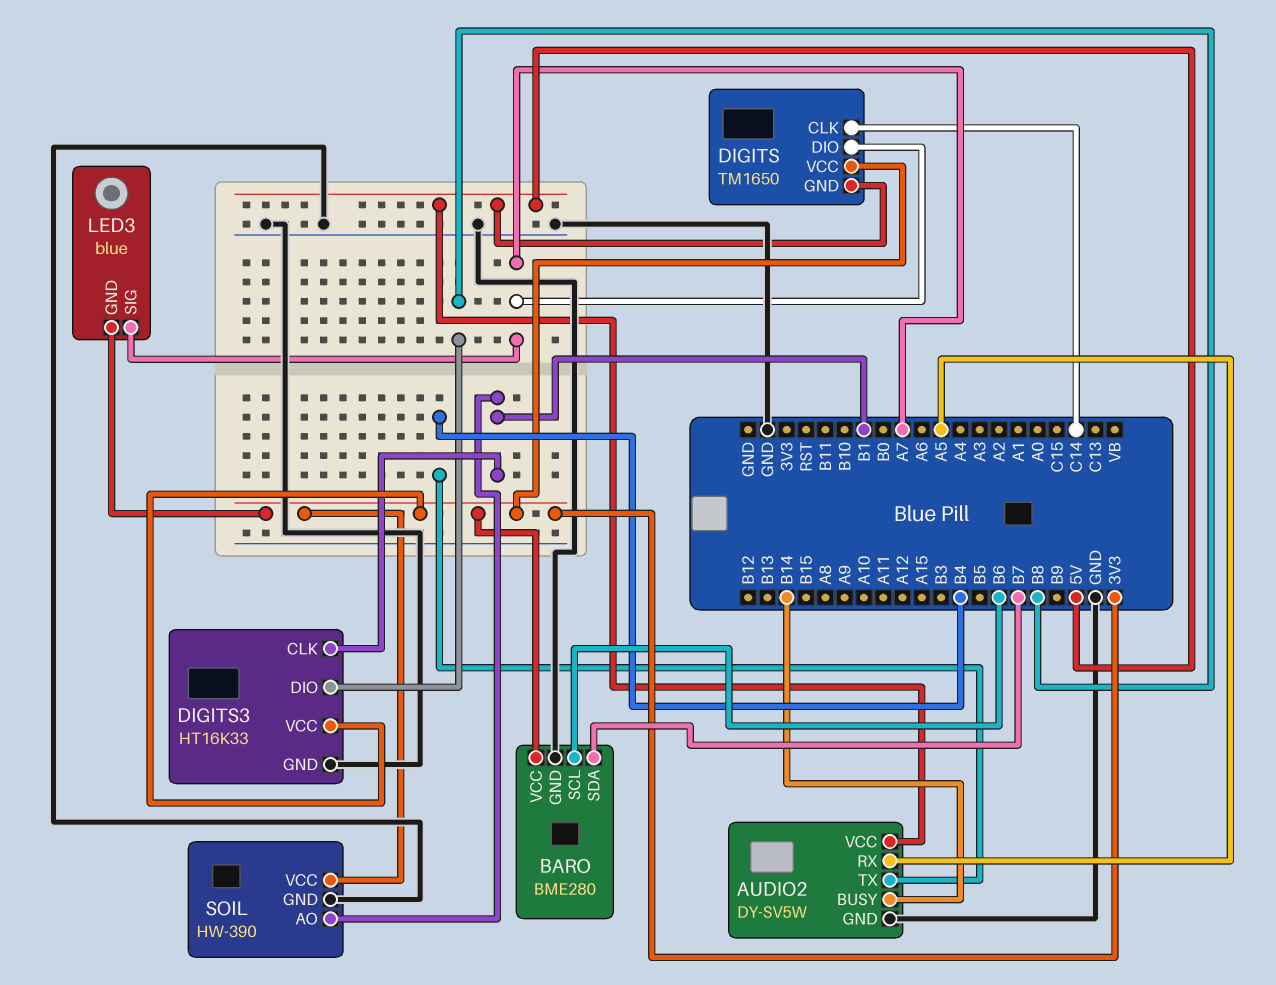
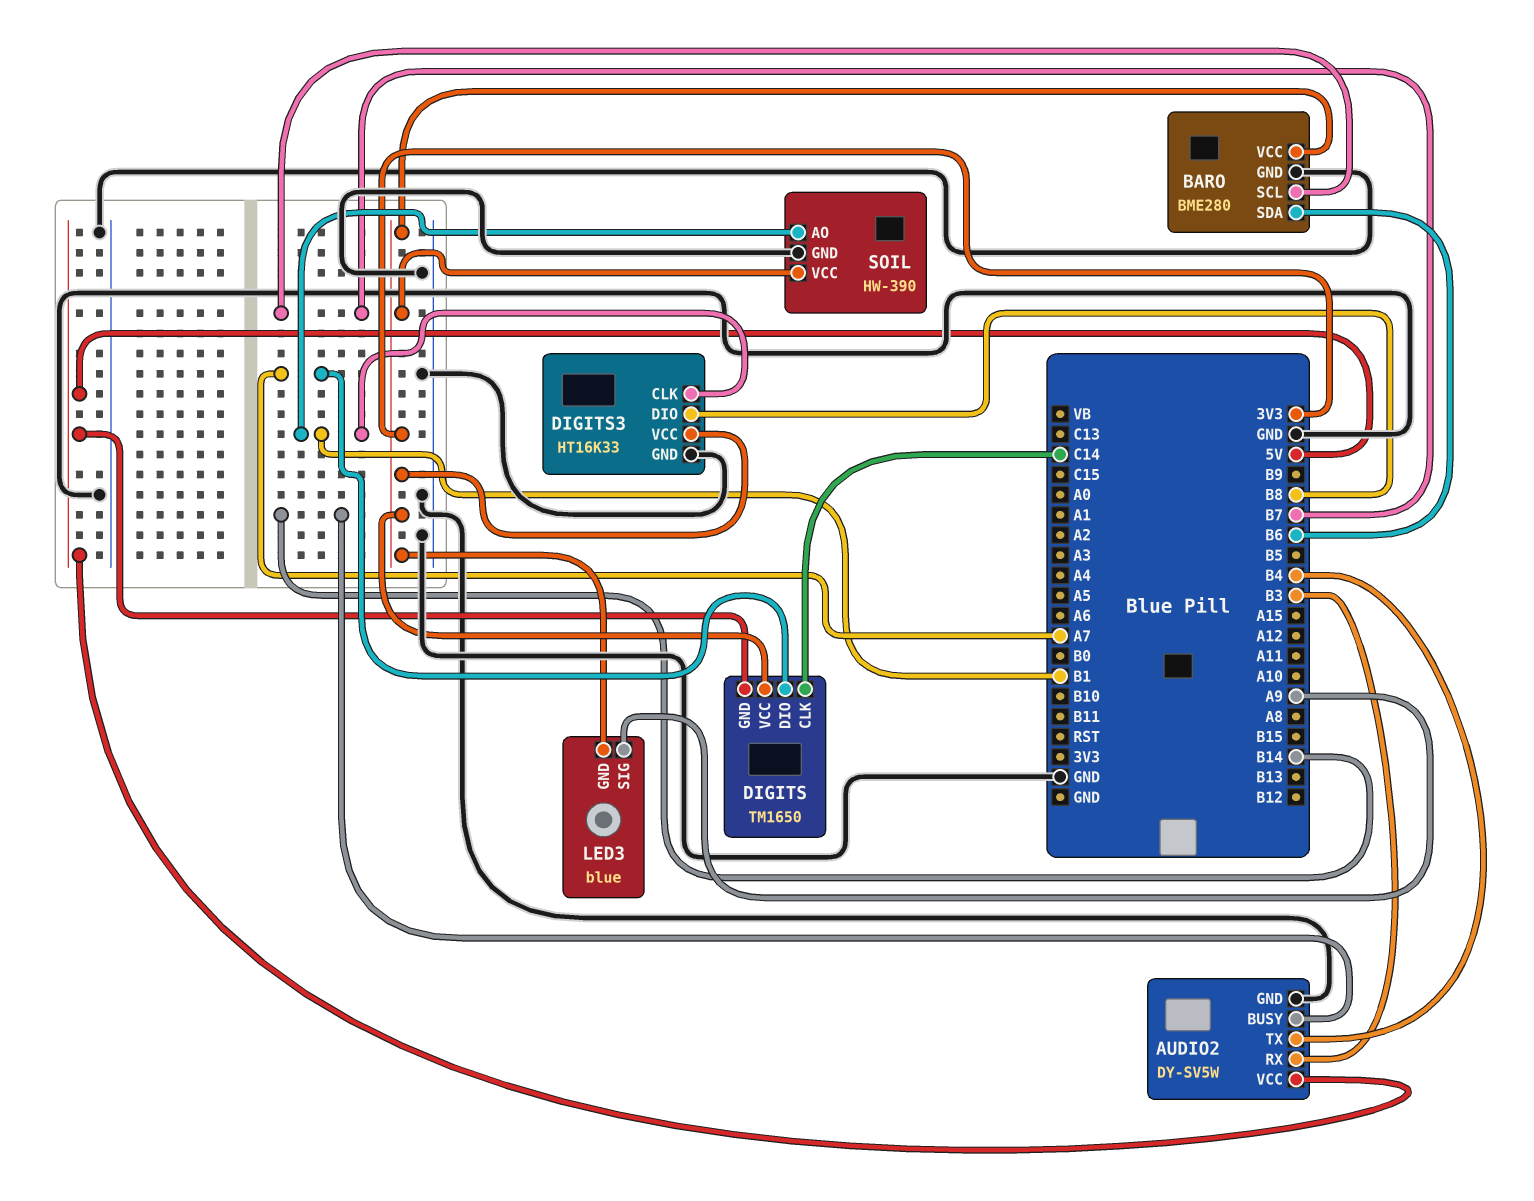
AUDIO2 pin RX: A5 -> B3
BARO pin SCL: B6 -> B7
BARO pin SDA: B7 -> B6
LED3 pin SIG: A7 -> A9

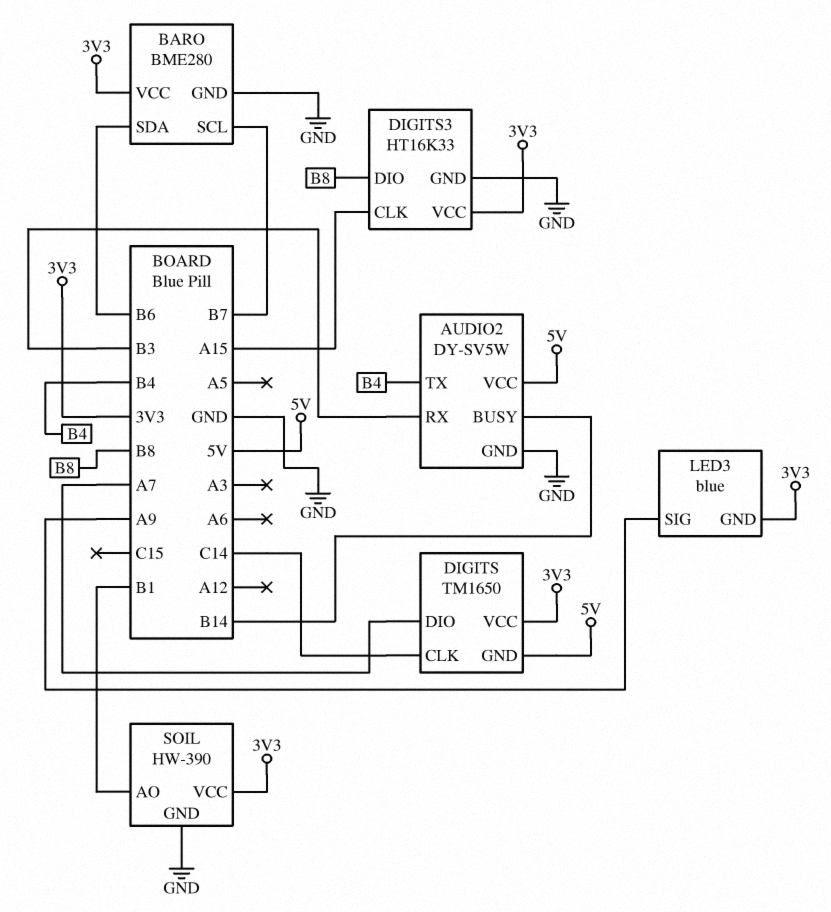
DIGITS3 pin CLK: B1 -> A15

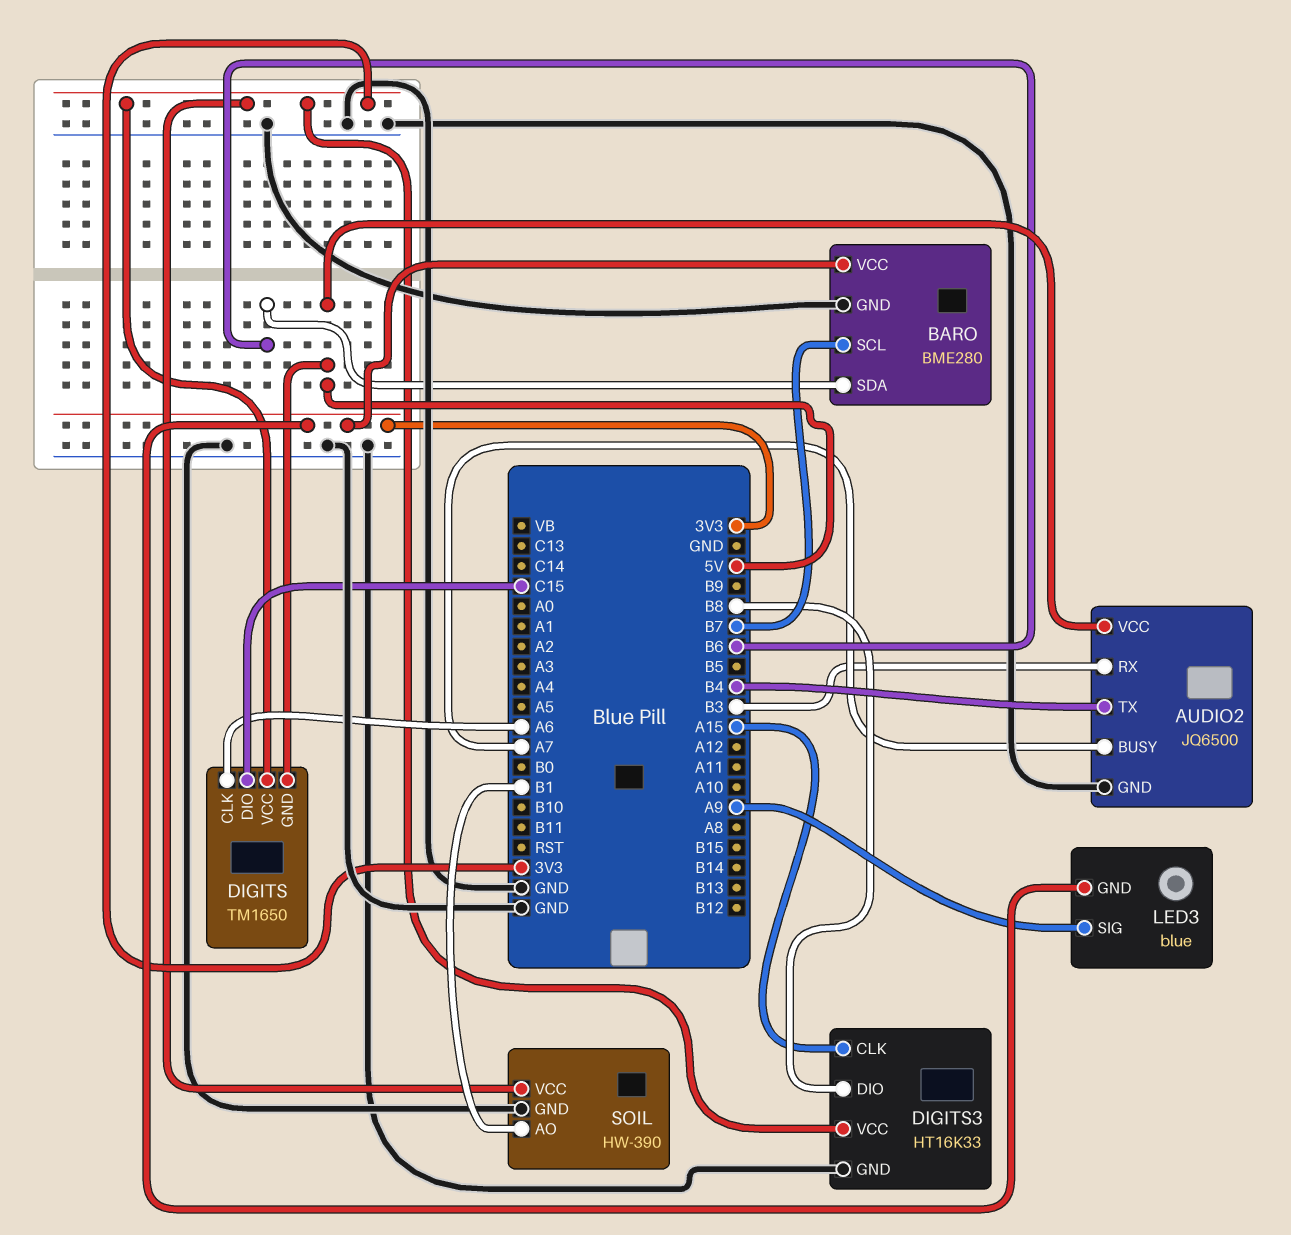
AUDIO2: DY-SV5W -> JQ6500
AUDIO2 pin BUSY: B14 -> A7
DIGITS pin CLK: C14 -> A6
DIGITS pin DIO: A7 -> C15

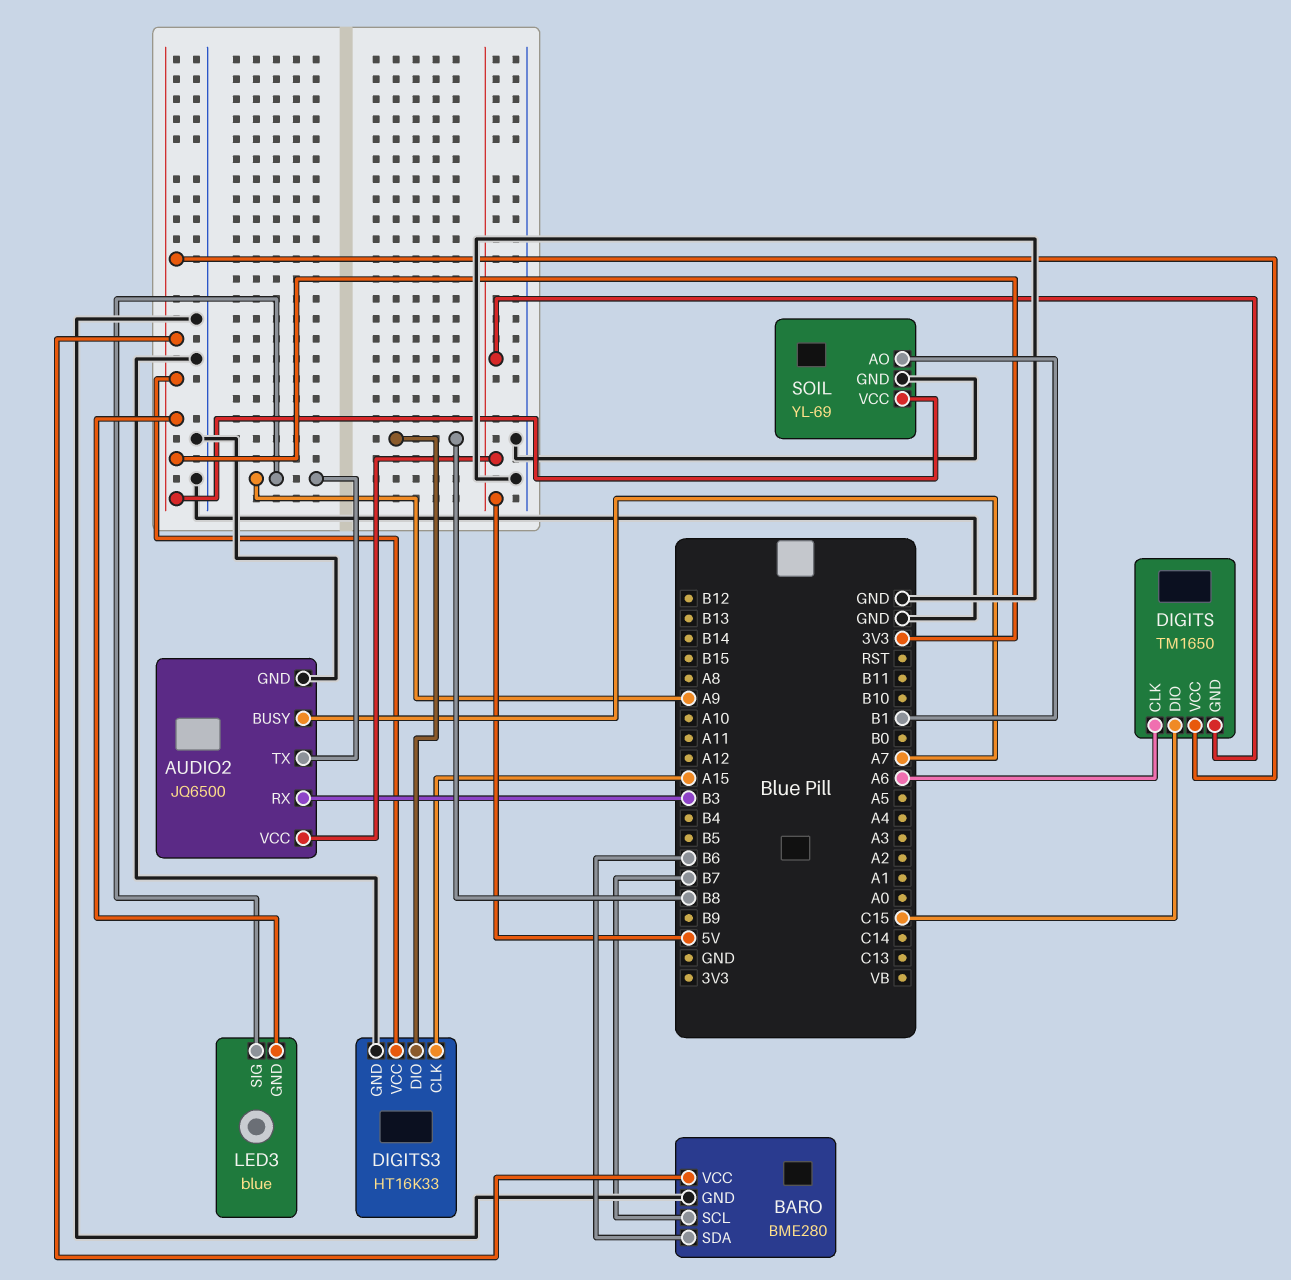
AUDIO2 pin TX: B4 -> A9
SOIL: HW-390 -> YL-69

